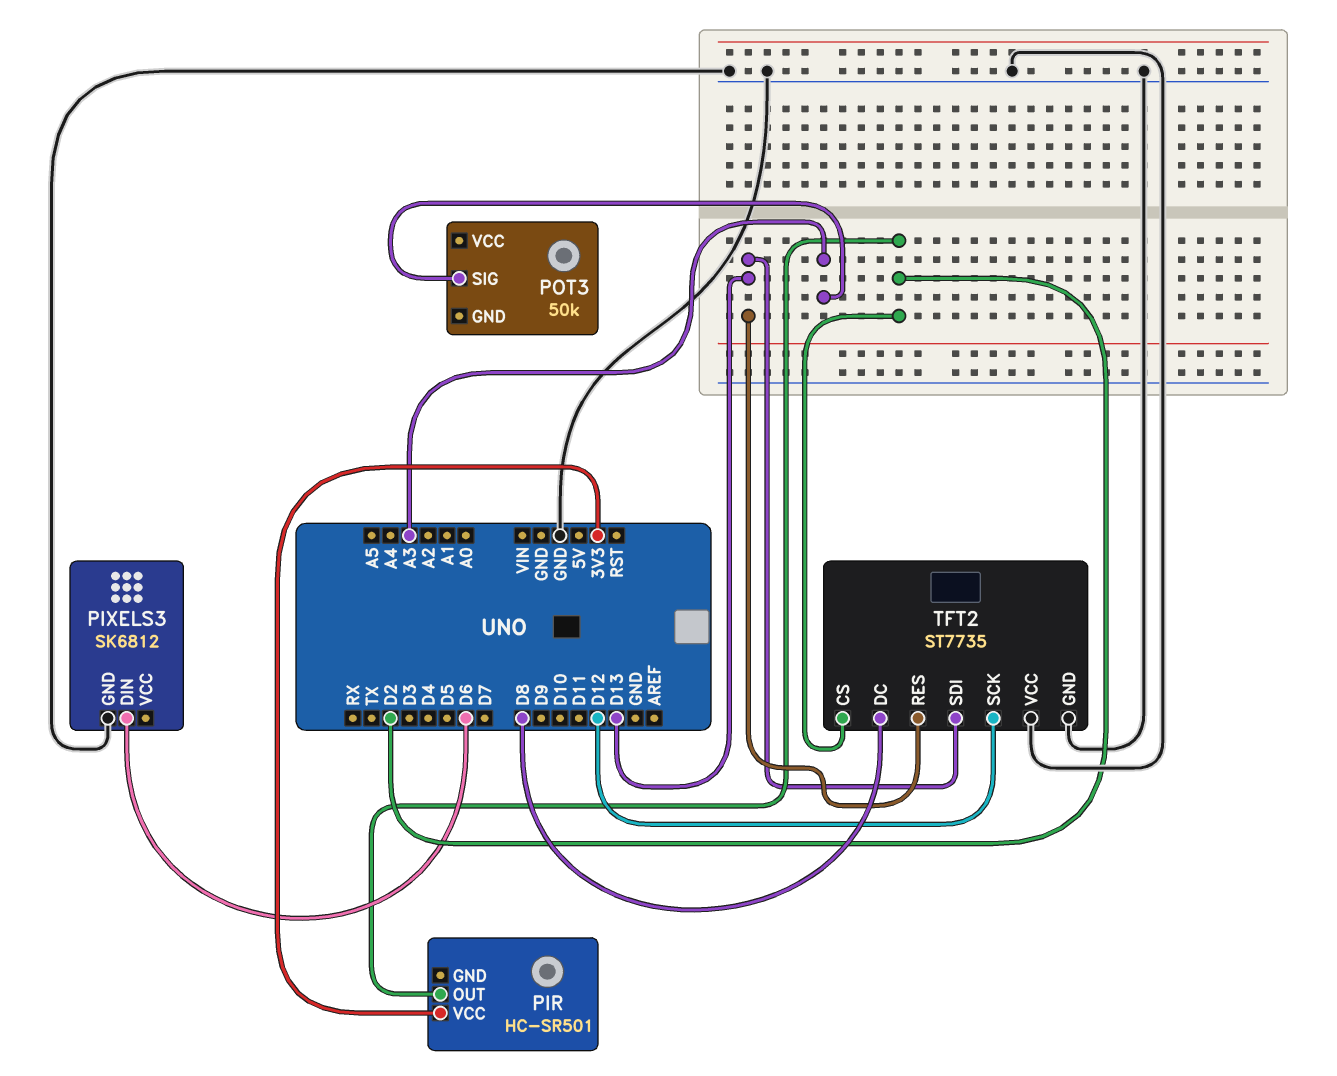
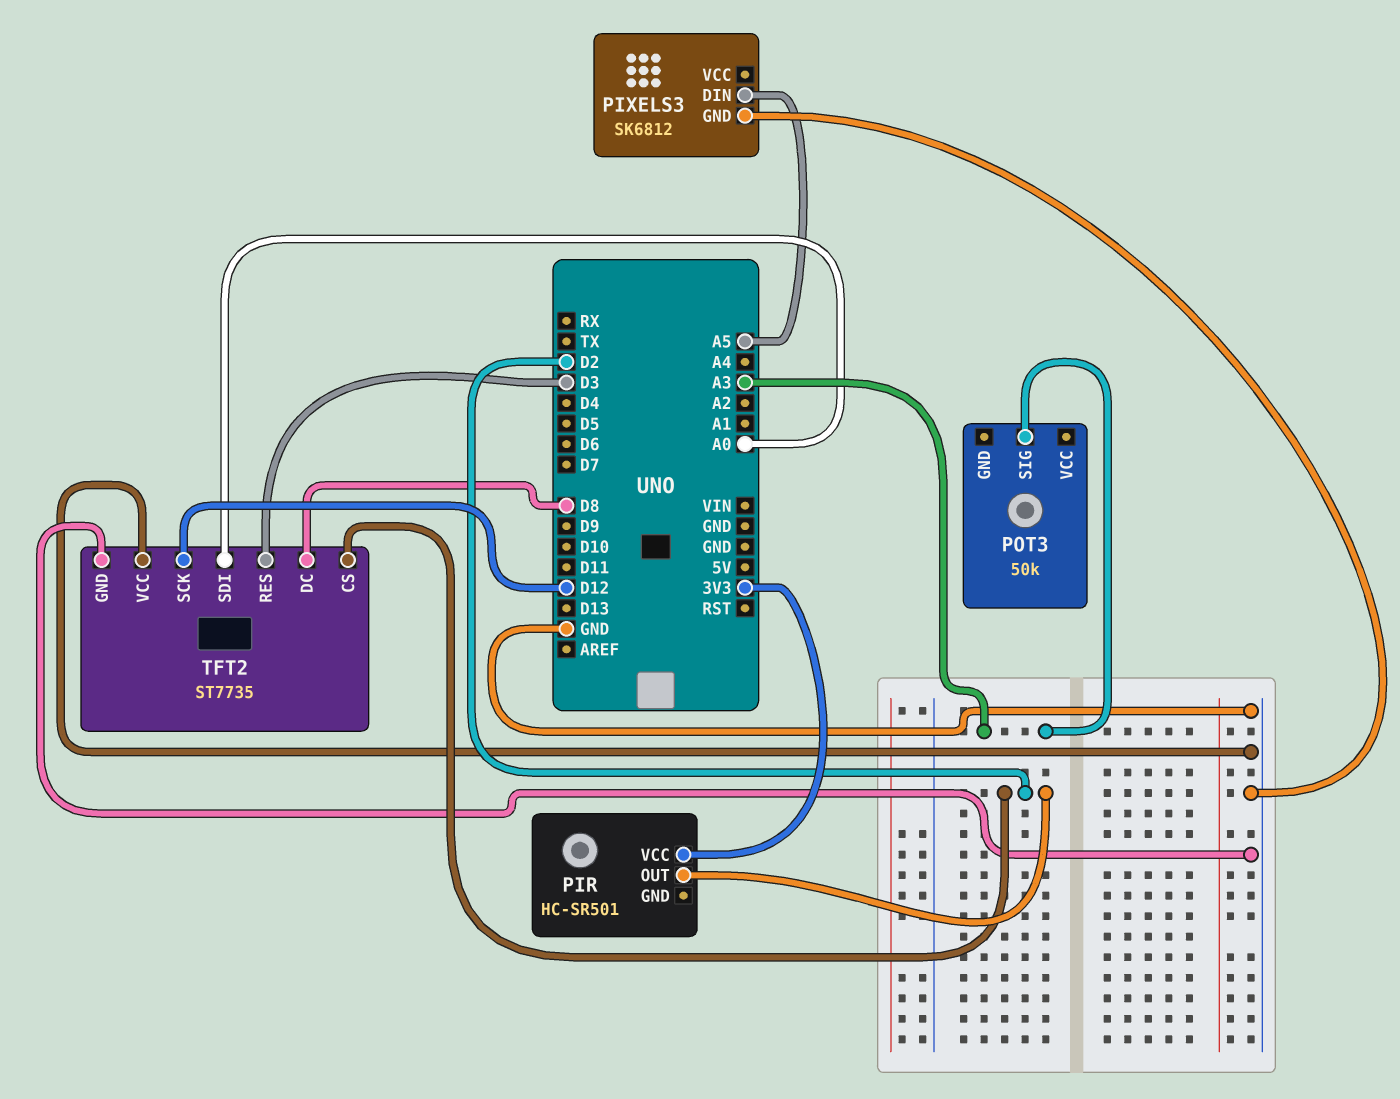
PIXELS3 pin DIN: D6 -> A5
TFT2 pin RES: D13 -> D3
TFT2 pin SDI: D13 -> A0

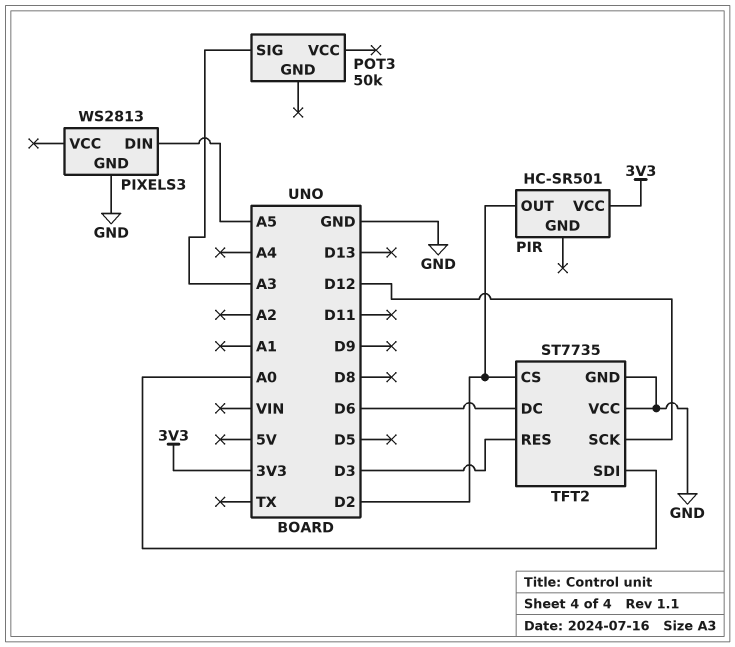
PIXELS3: SK6812 -> WS2813
TFT2 pin DC: D8 -> D6

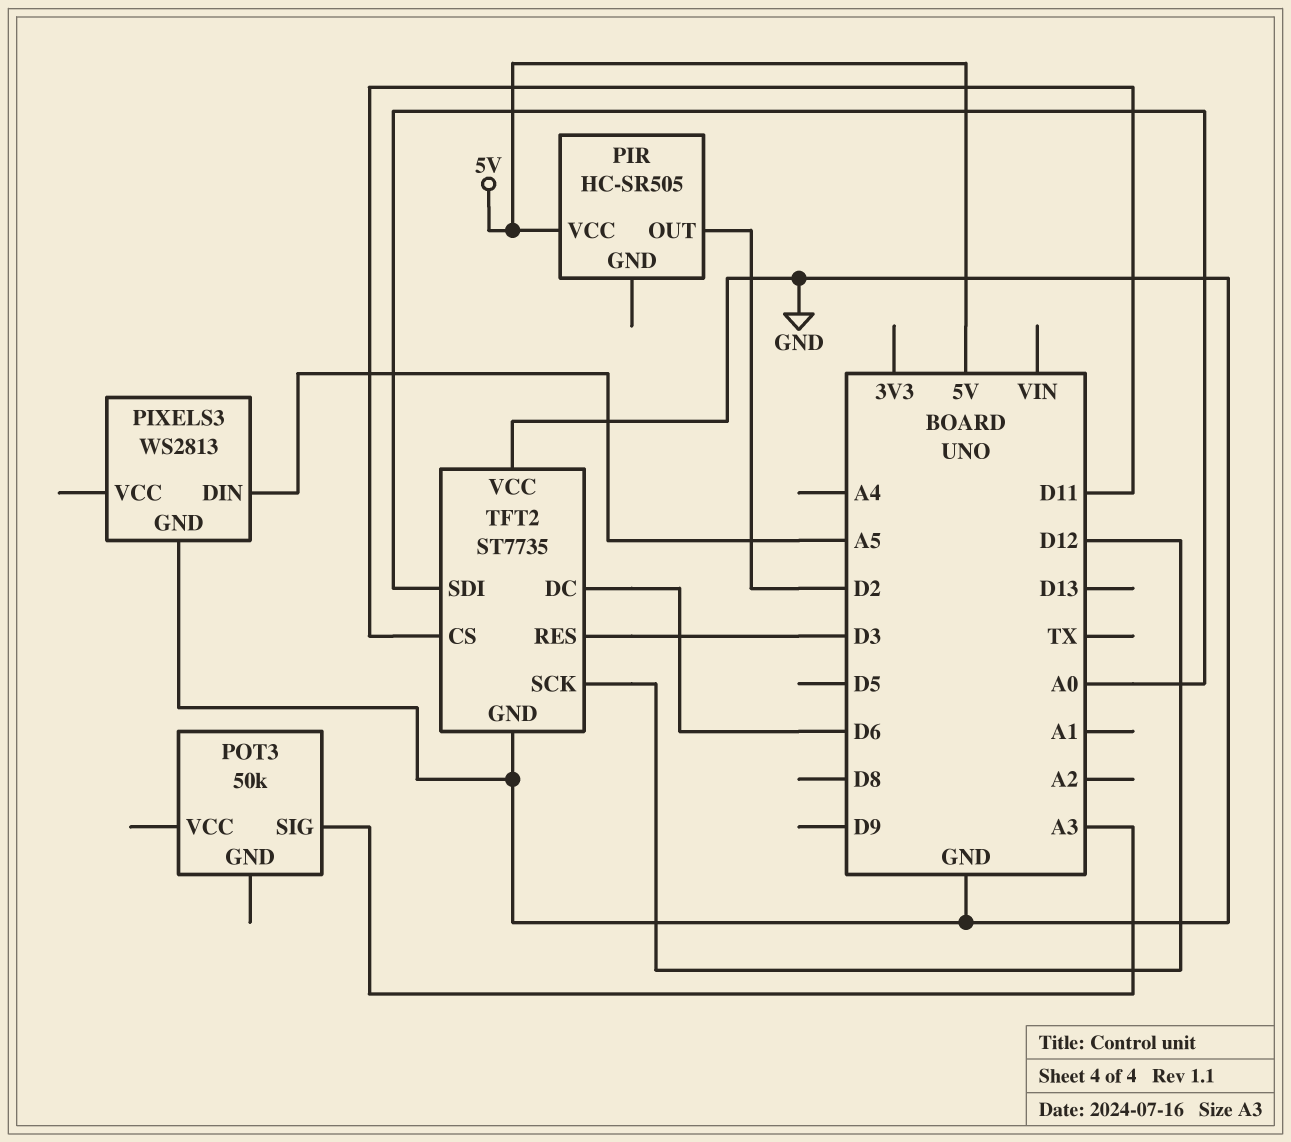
PIR: HC-SR501 -> HC-SR505
PIR pin VCC: 3V3 -> 5V
TFT2 pin CS: D2 -> D11

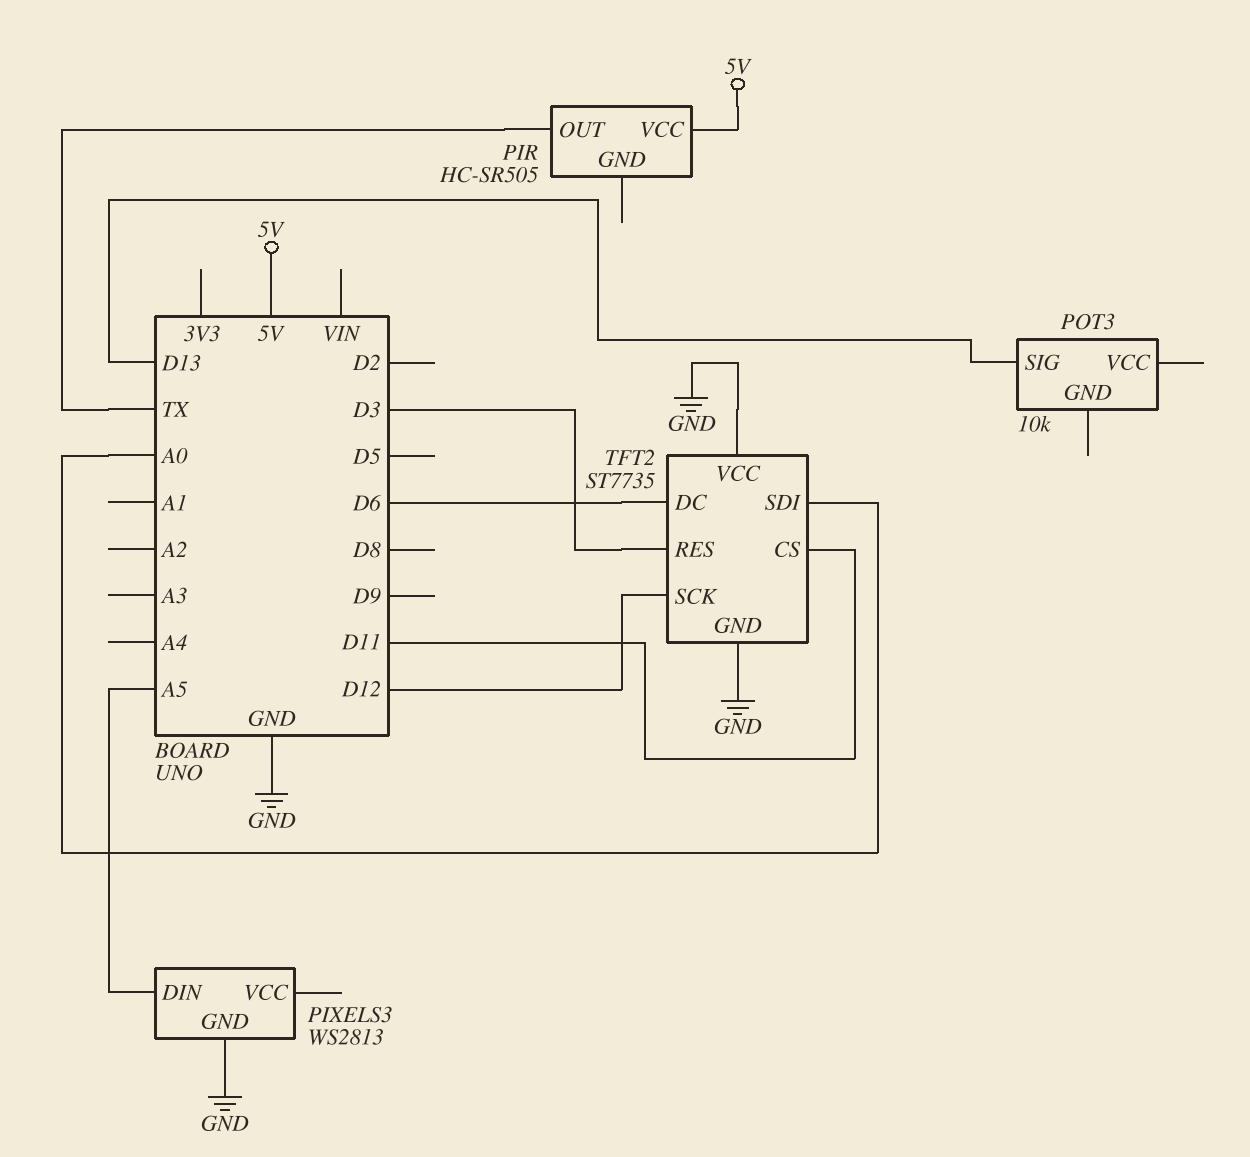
PIR pin OUT: D2 -> TX
POT3: 50k -> 10k
POT3 pin SIG: A3 -> D13

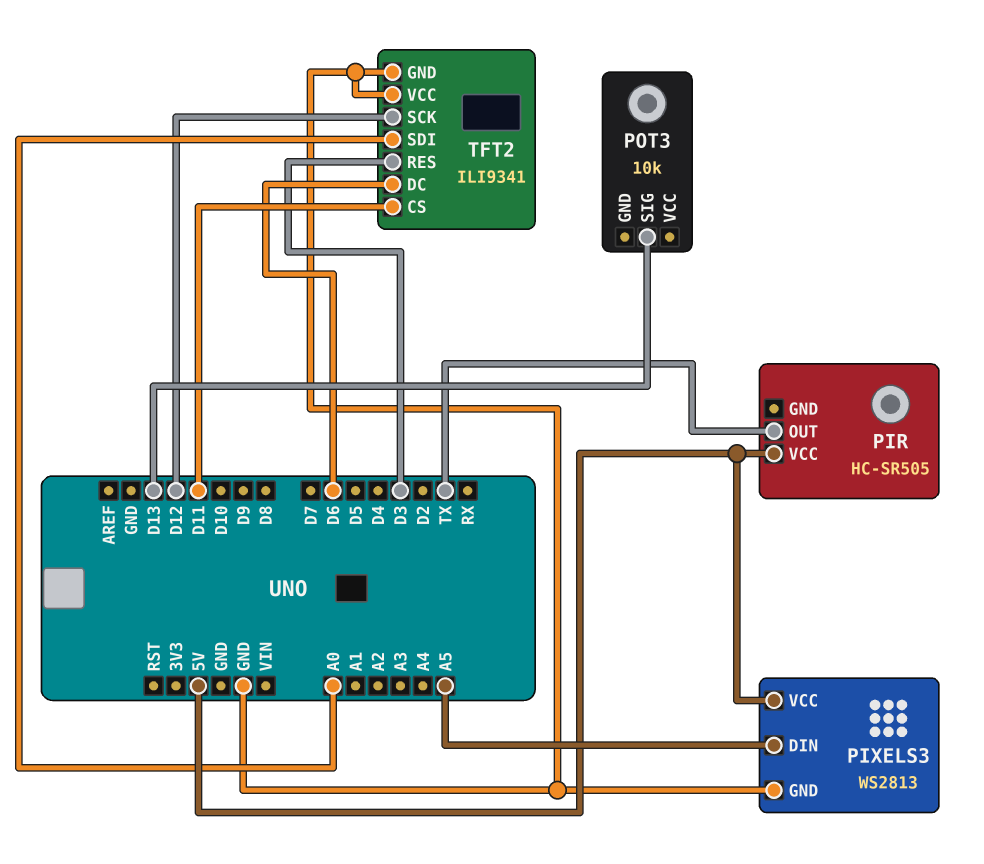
PIXELS3 pin VCC: none -> 5V
TFT2: ST7735 -> ILI9341

